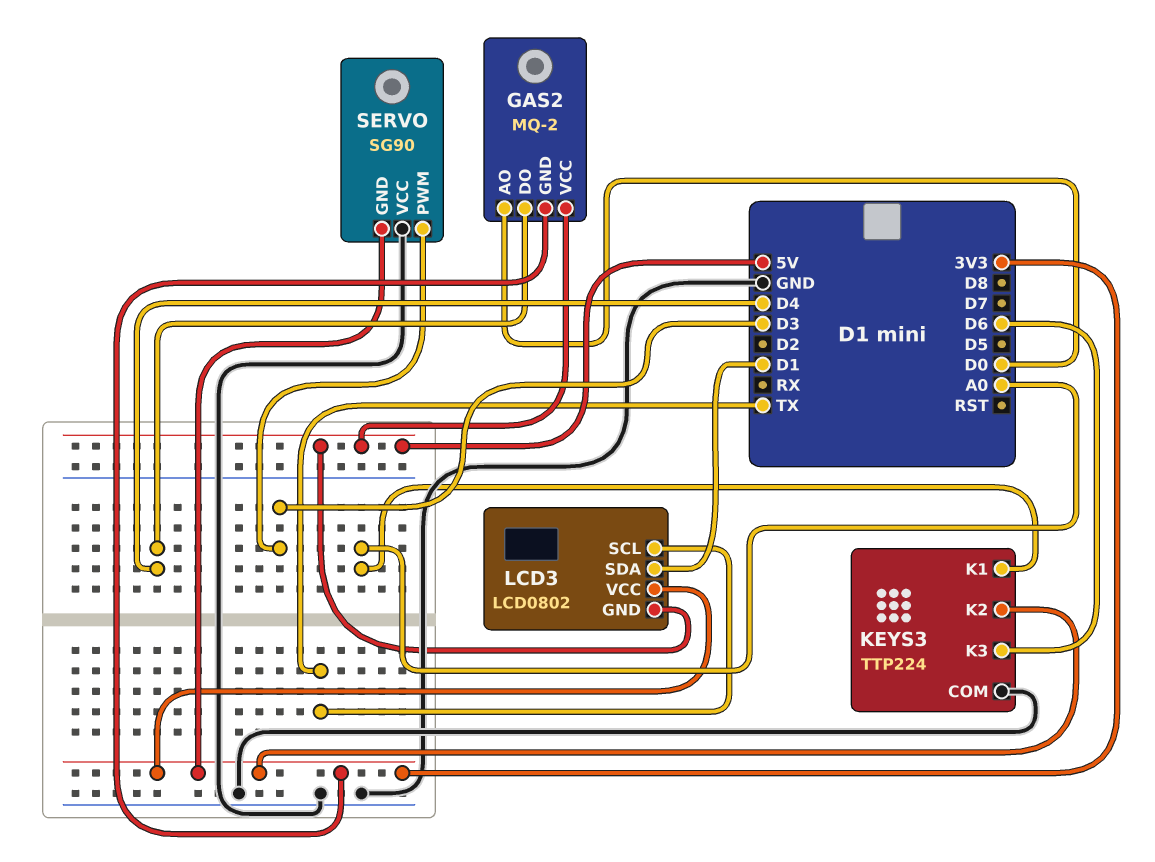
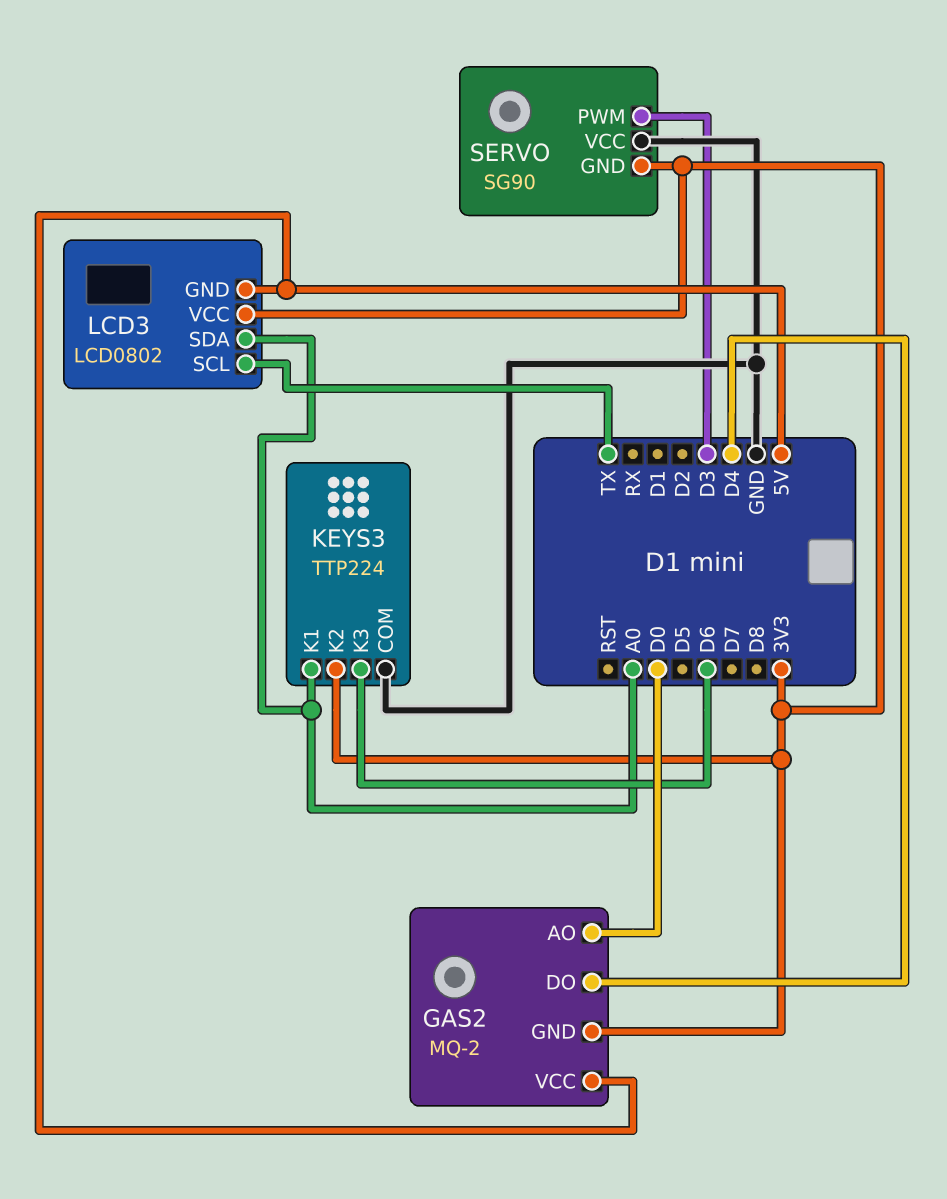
LCD3 pin SDA: D1 -> A0

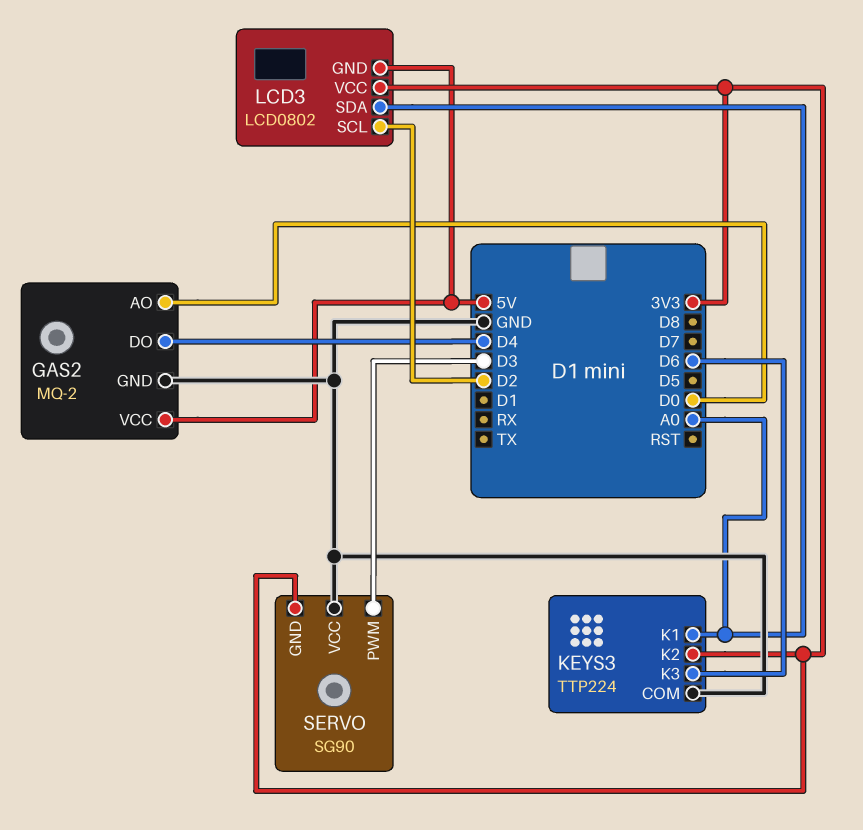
GAS2 pin GND: 3V3 -> GND
LCD3 pin SCL: TX -> D2

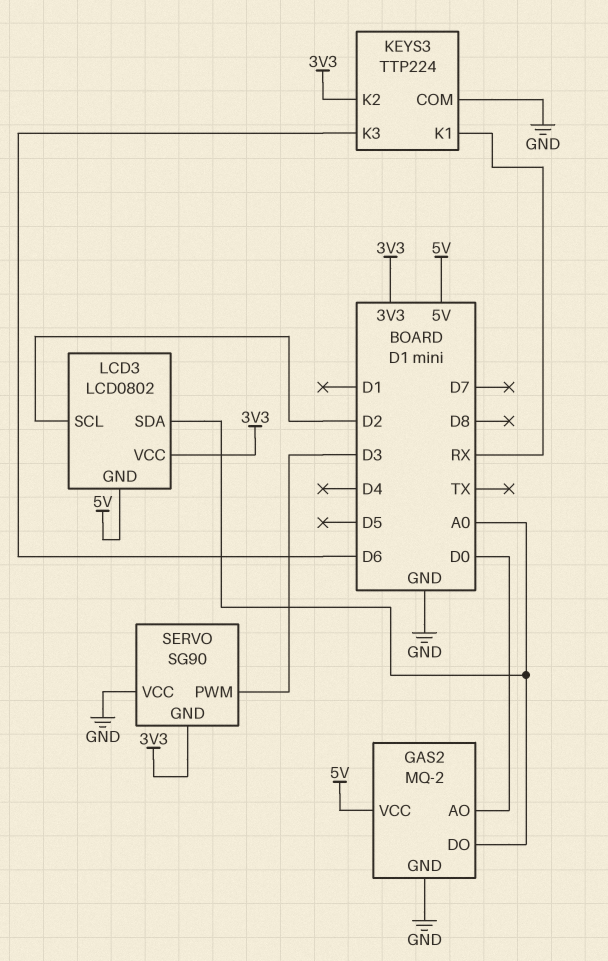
GAS2 pin DO: D4 -> A0
KEYS3 pin K1: A0 -> RX

